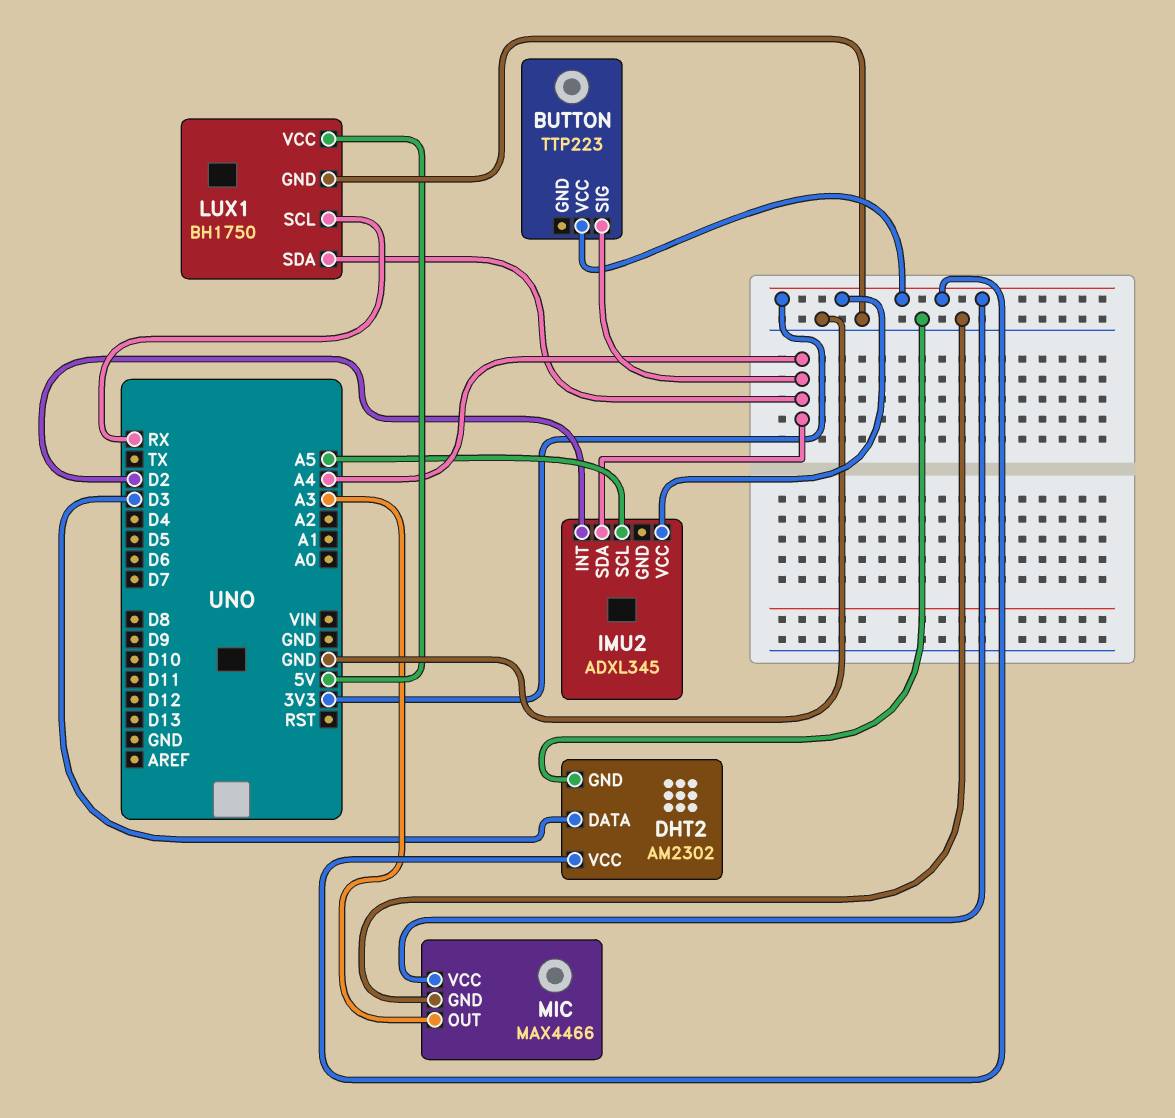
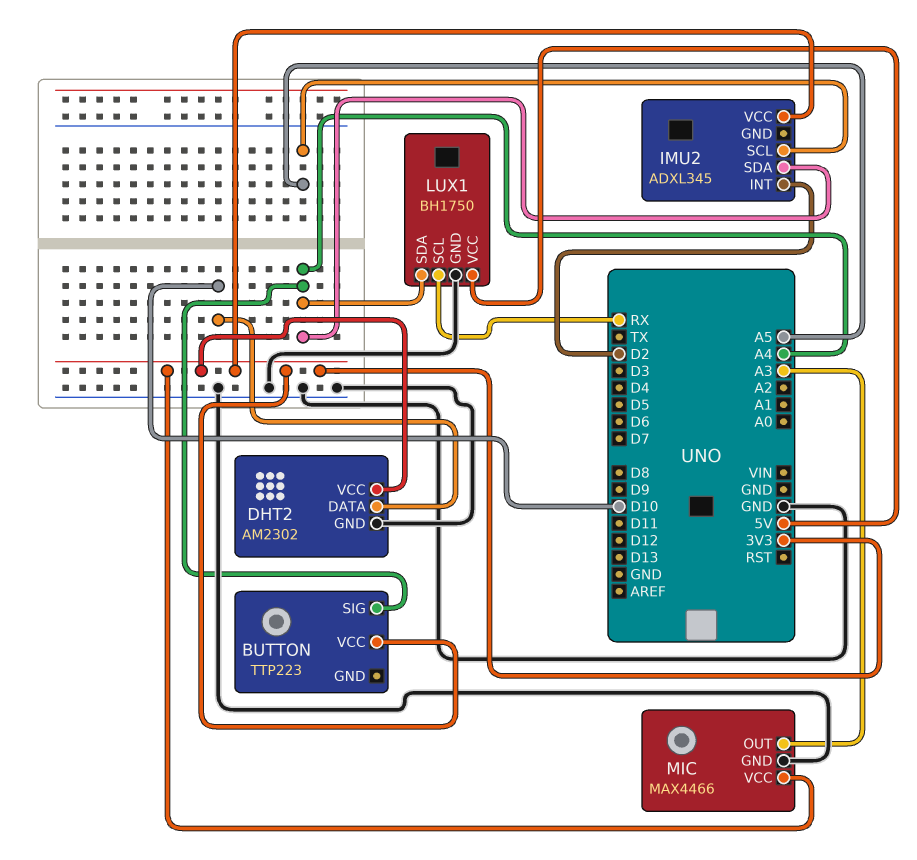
DHT2 pin DATA: D3 -> D10

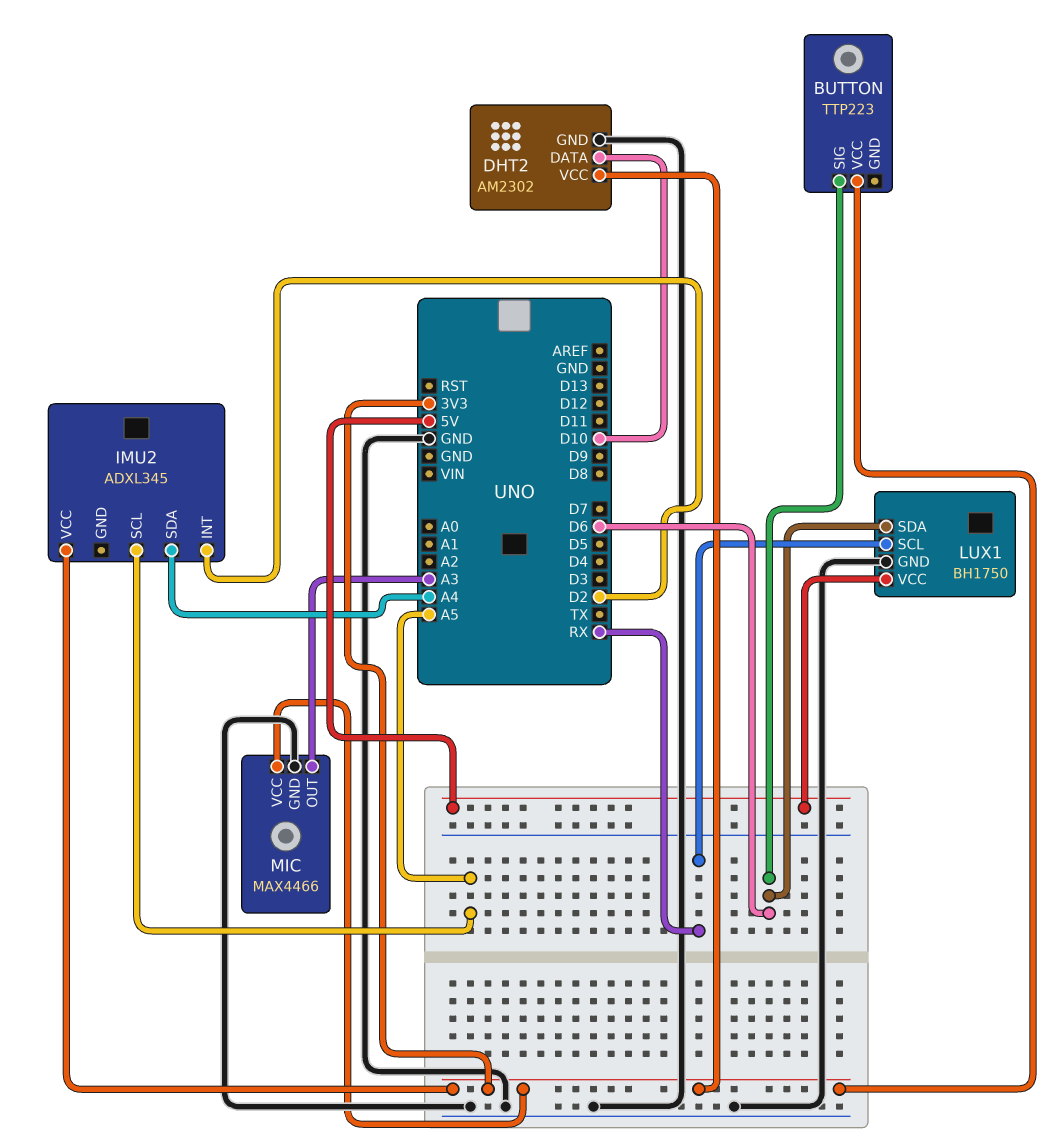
BUTTON pin SIG: A4 -> D6
LUX1 pin SDA: A4 -> D6

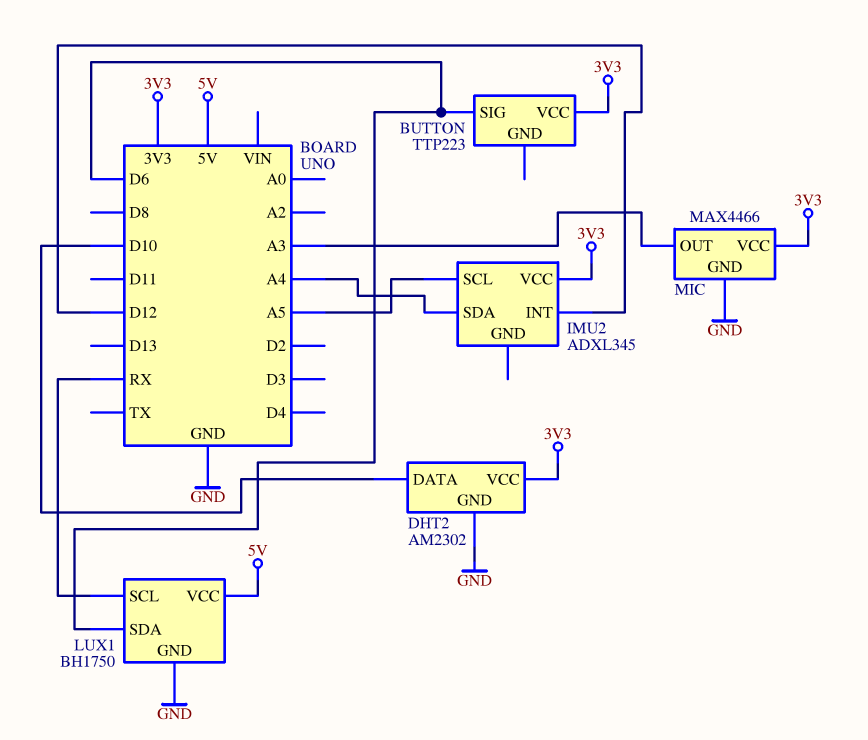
IMU2 pin INT: D2 -> D12

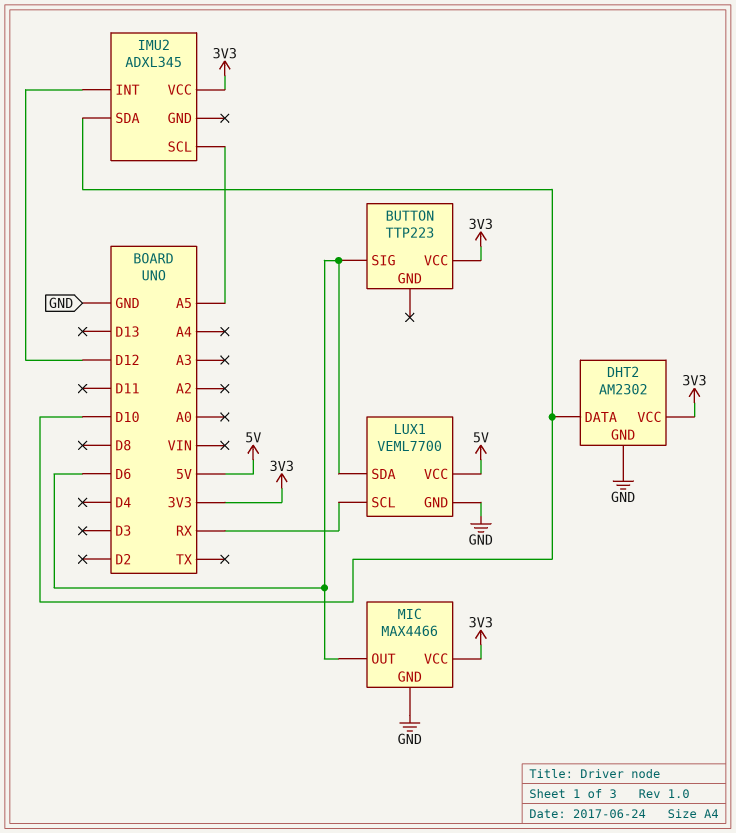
IMU2 pin SDA: A4 -> D10
LUX1: BH1750 -> VEML7700
MIC pin OUT: A3 -> D6

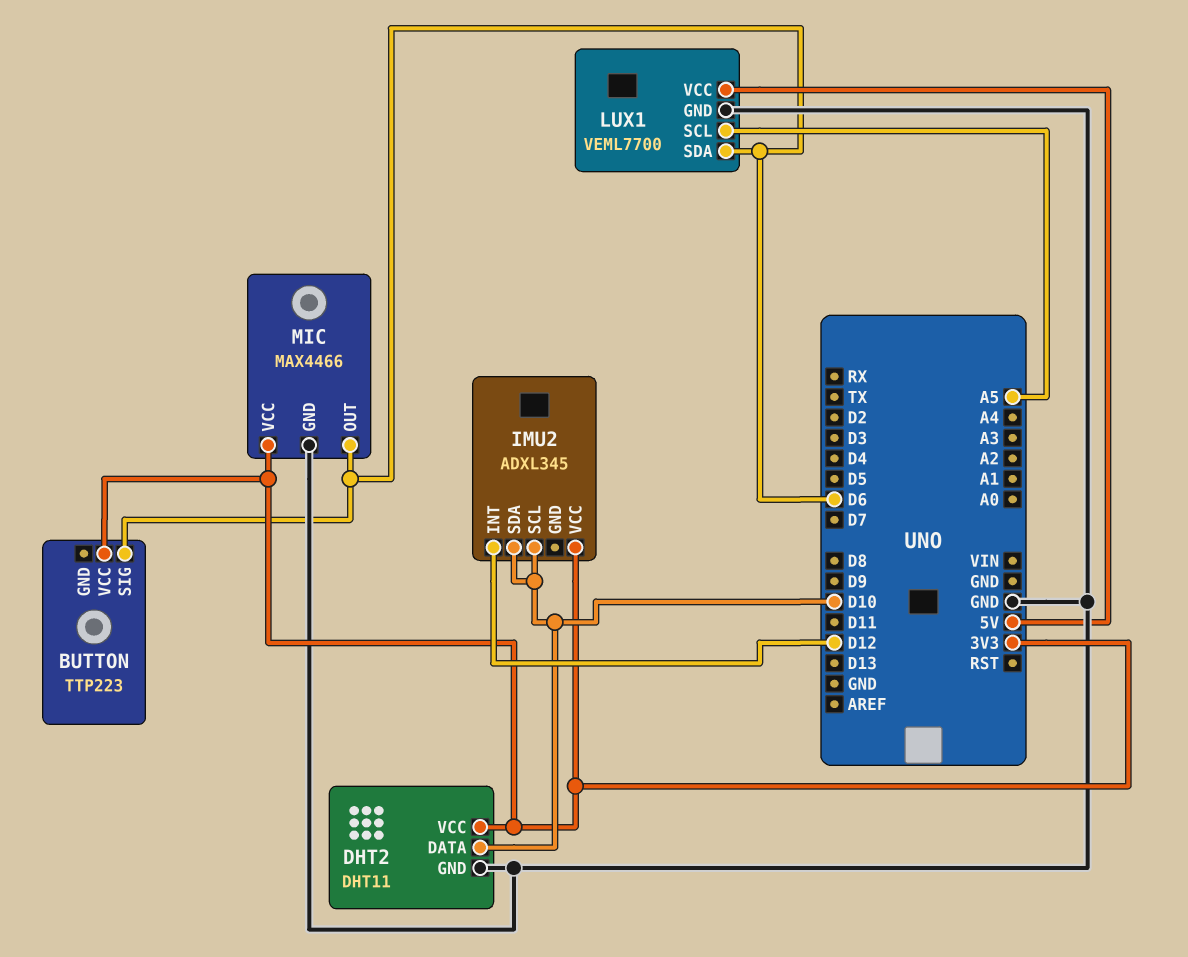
DHT2: AM2302 -> DHT11
IMU2 pin SCL: A5 -> D10
LUX1 pin SCL: RX -> A5

